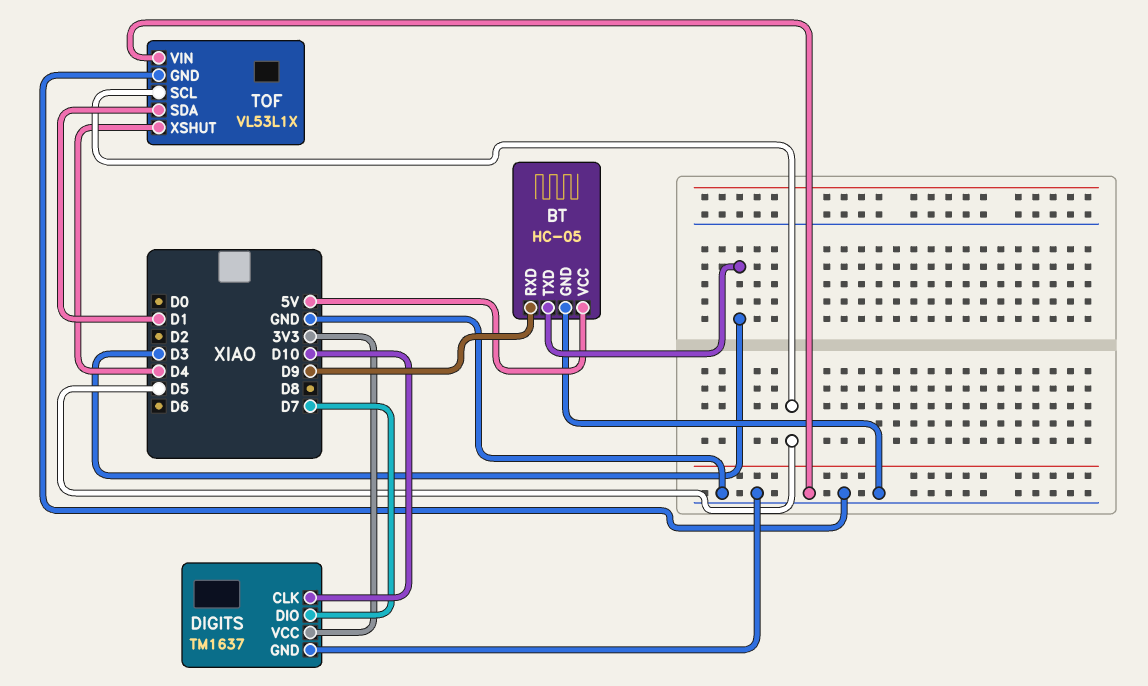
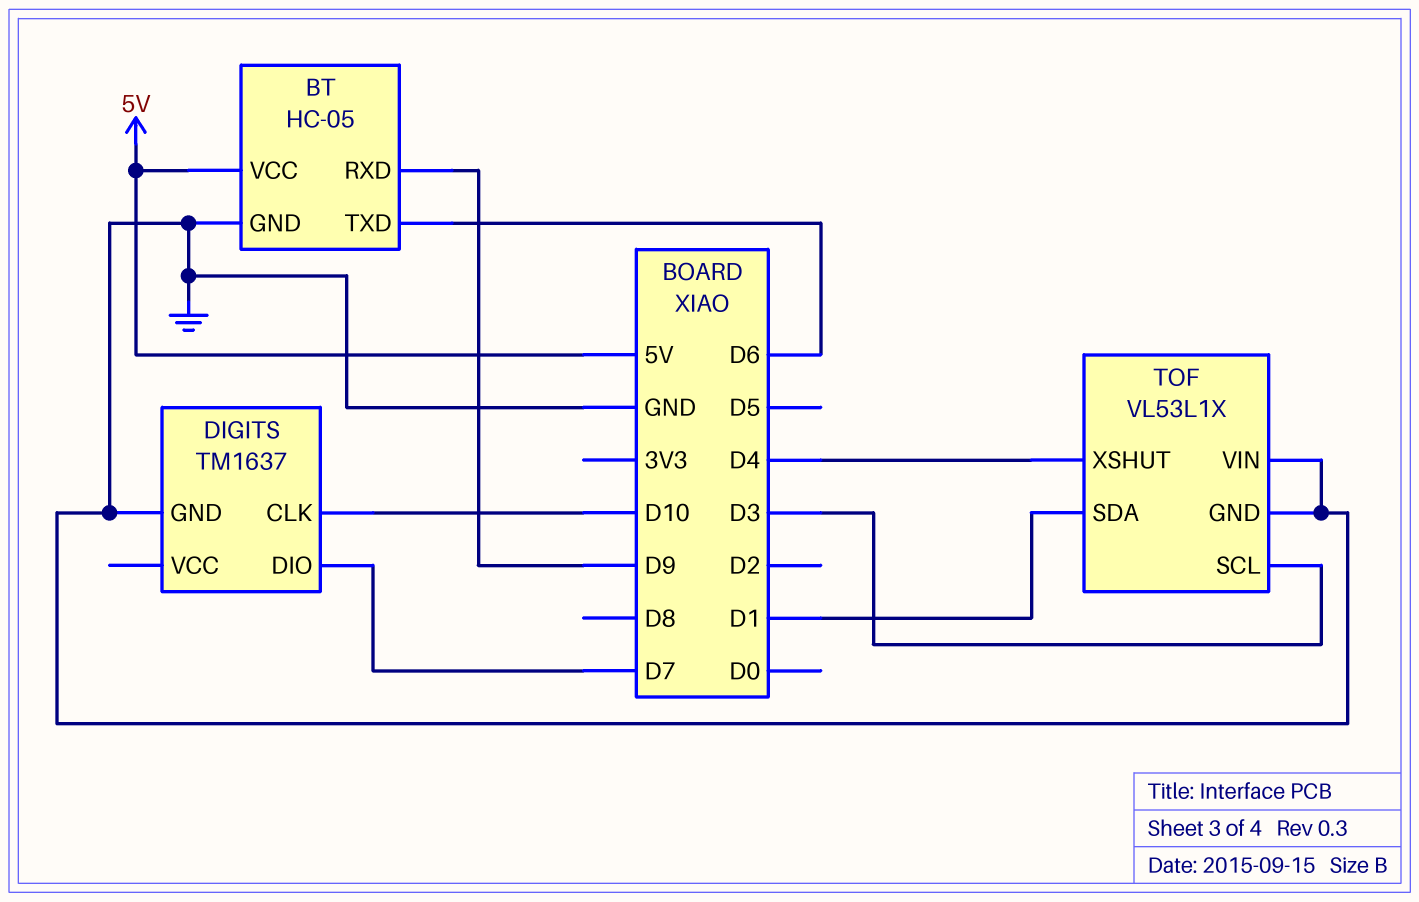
BT pin TXD: D3 -> D6
DIGITS pin VCC: 3V3 -> none
TOF pin SCL: D5 -> D3

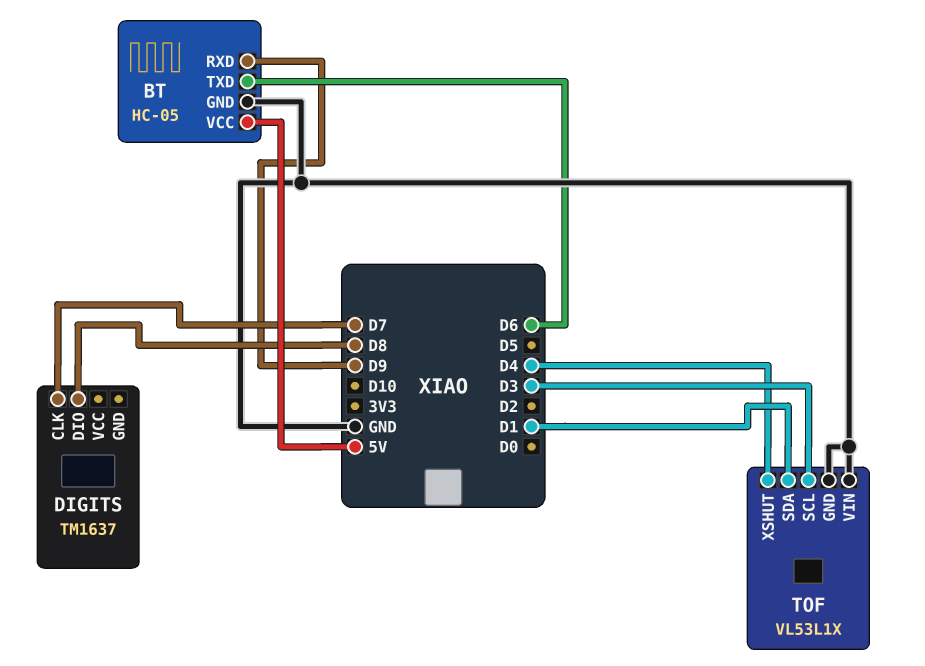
DIGITS pin CLK: D10 -> D7
DIGITS pin DIO: D7 -> D8
DIGITS pin GND: GND -> none

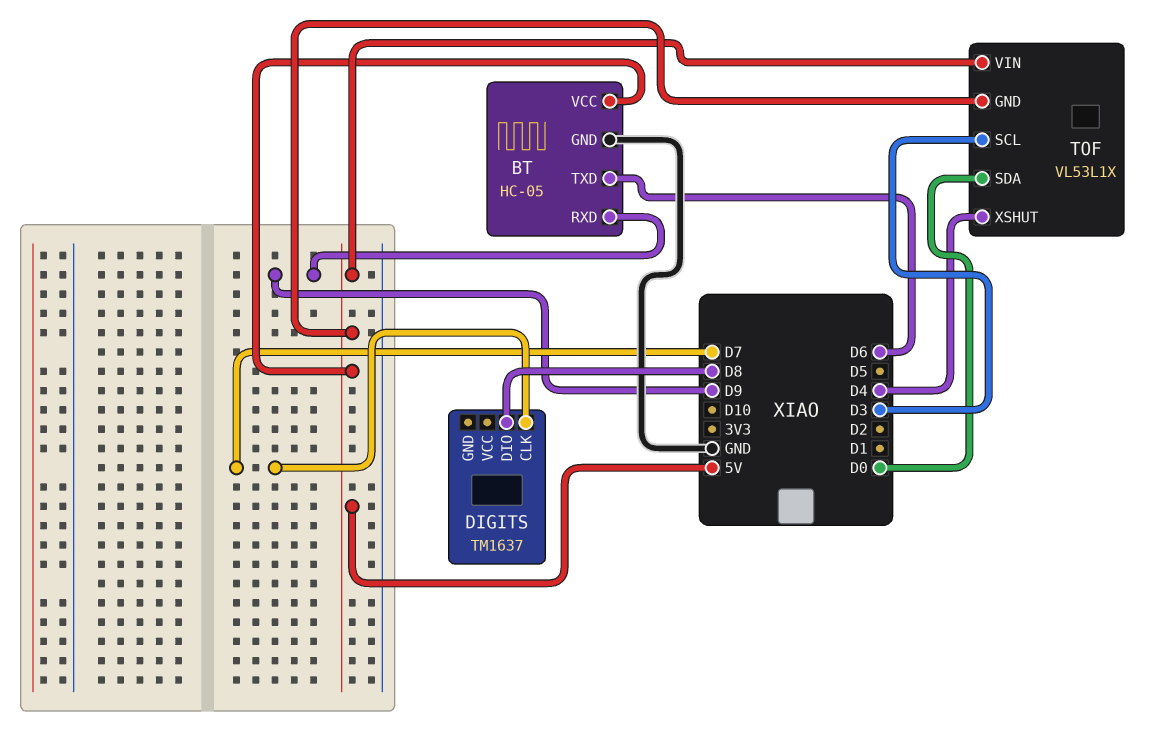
TOF pin GND: GND -> 5V
TOF pin SDA: D1 -> D0
TOF pin VIN: GND -> 5V

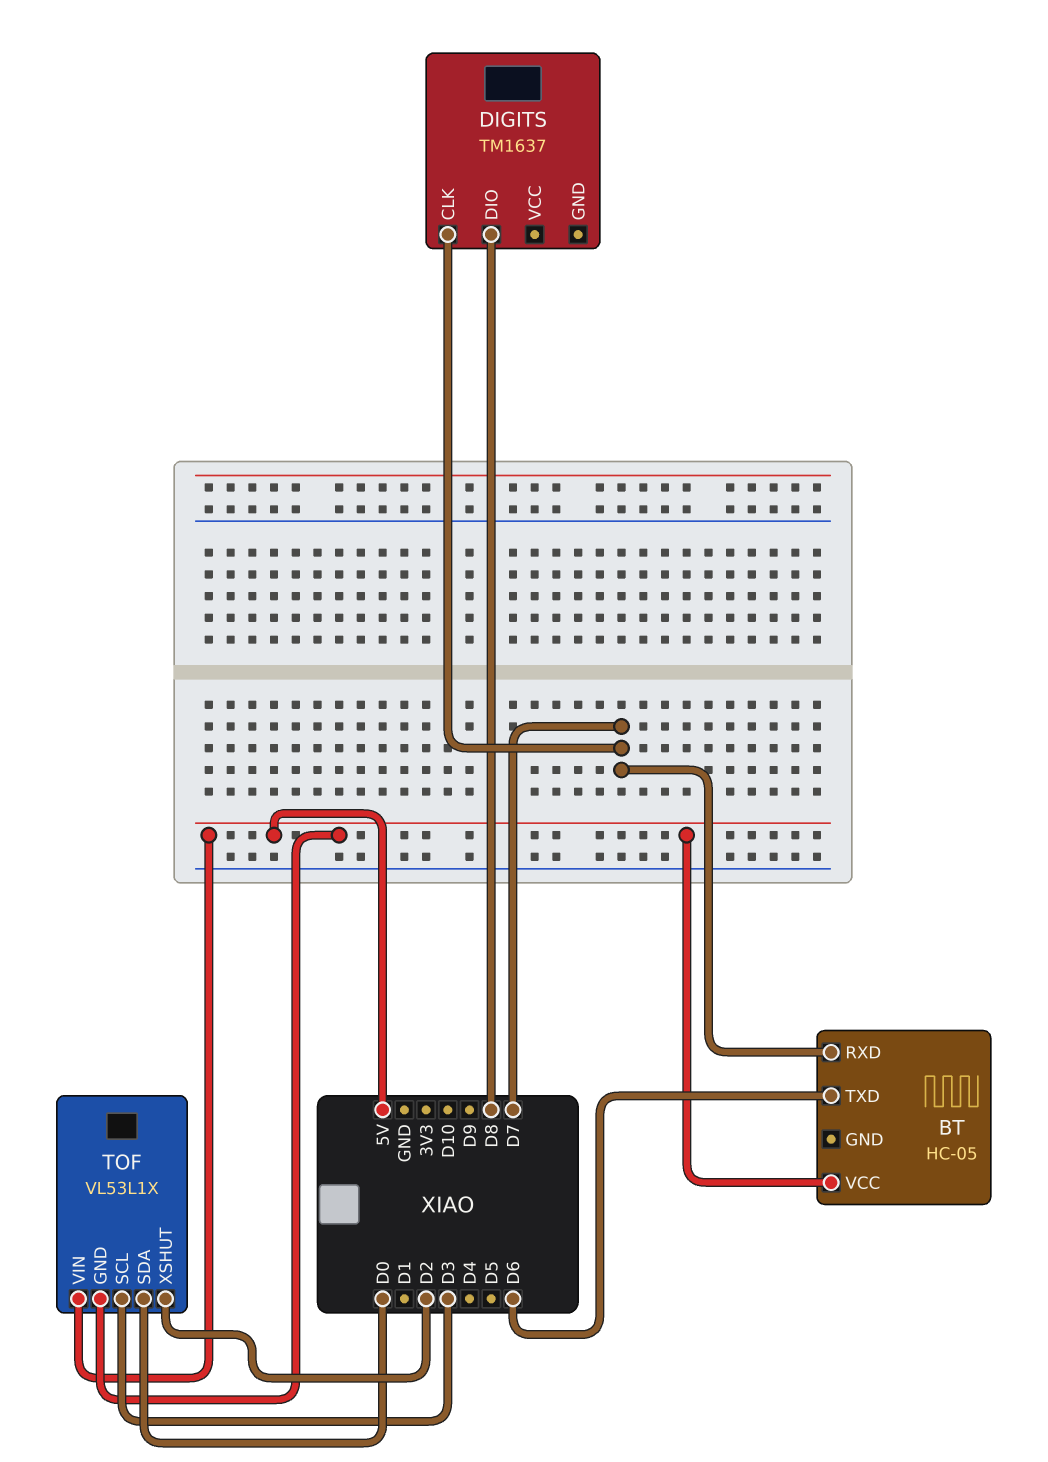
BT pin GND: GND -> none
BT pin RXD: D9 -> D7
TOF pin XSHUT: D4 -> D2

